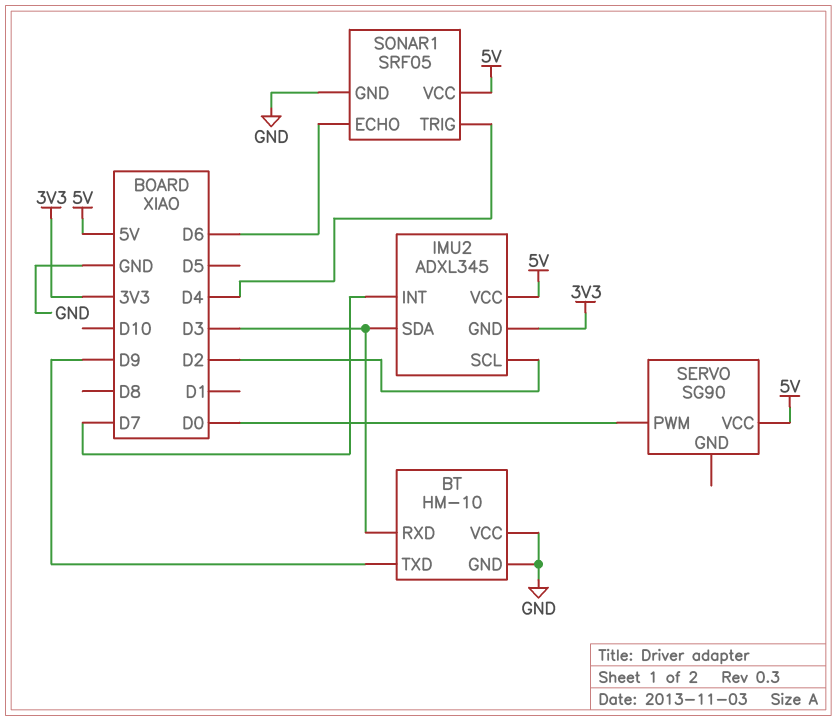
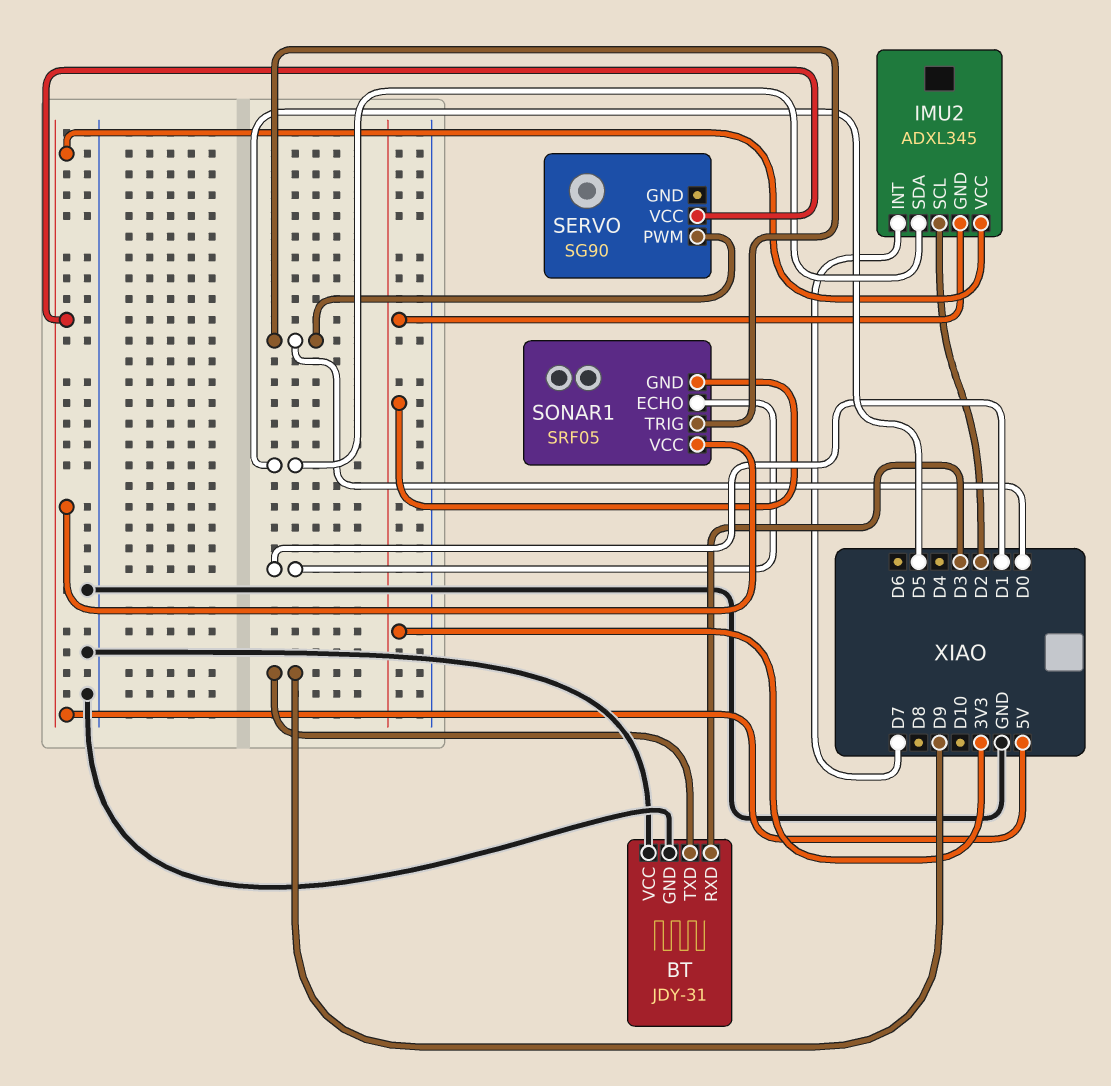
BT: HM-10 -> JDY-31
IMU2 pin SDA: D3 -> D5
SONAR1 pin ECHO: D6 -> D1
SONAR1 pin GND: GND -> 3V3
SONAR1 pin TRIG: D4 -> D0

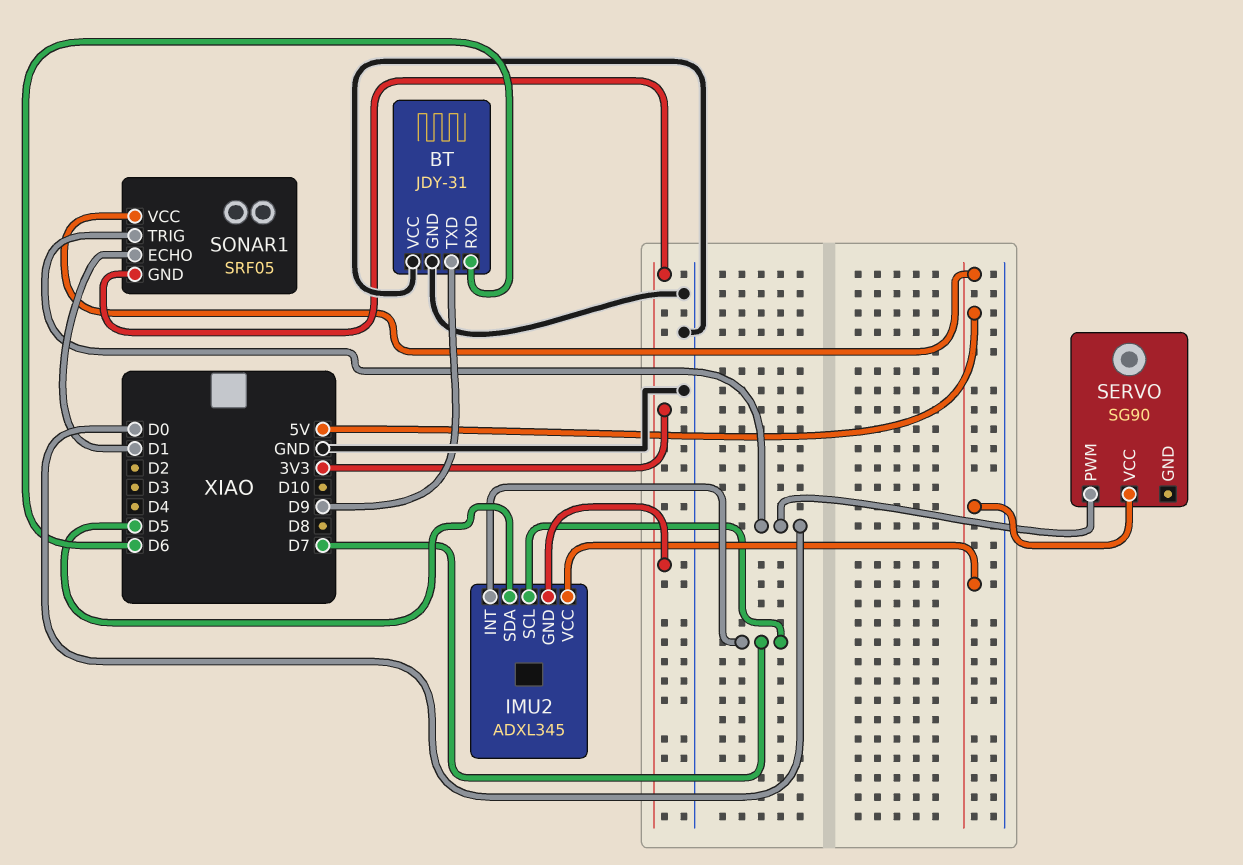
BT pin RXD: D3 -> D6
IMU2 pin SCL: D2 -> D7

